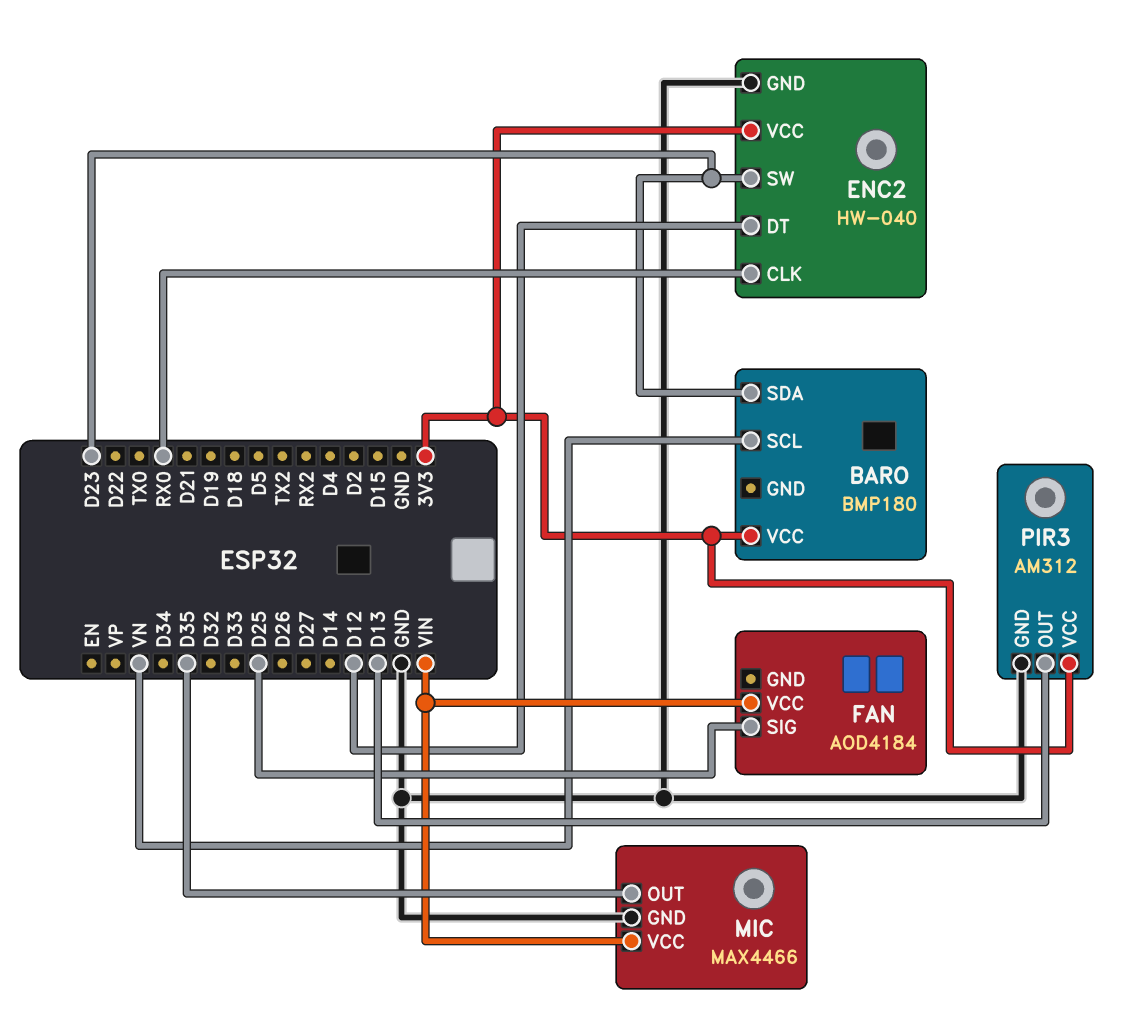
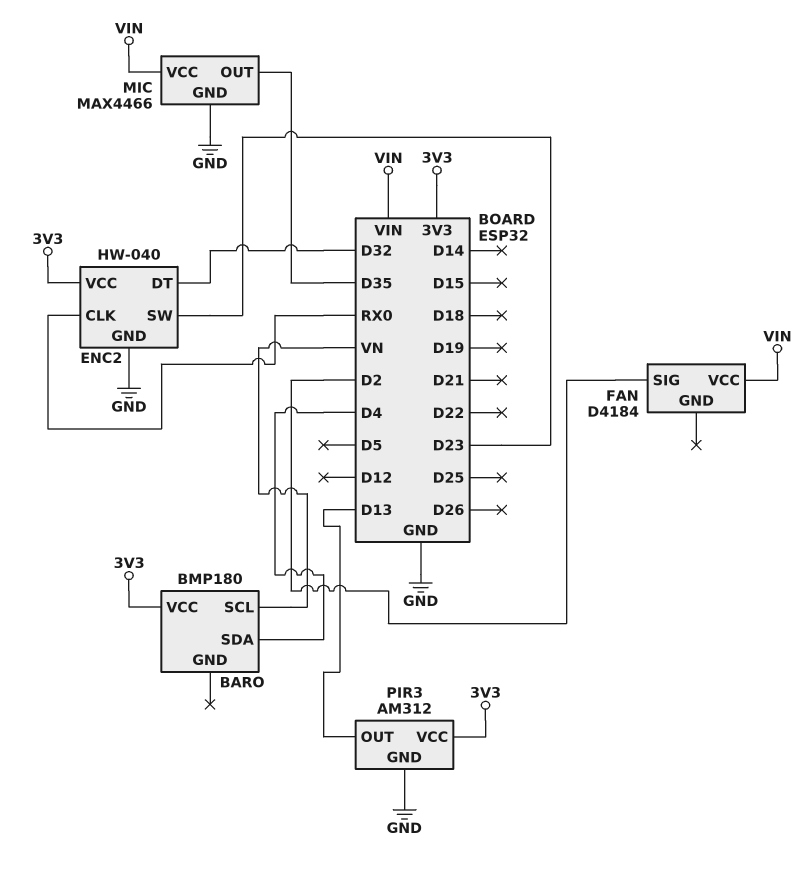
BARO pin SDA: D23 -> D4
ENC2 pin DT: D12 -> D32
FAN: AOD4184 -> D4184
FAN pin SIG: D25 -> D2

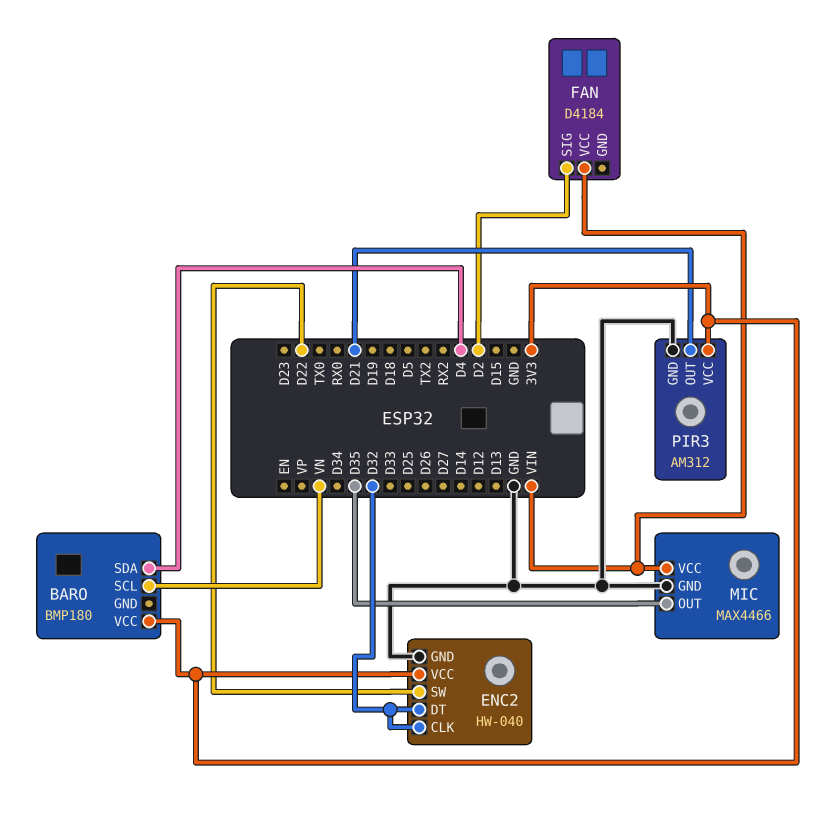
ENC2 pin CLK: RX0 -> D32
ENC2 pin SW: D23 -> D22
PIR3 pin OUT: D13 -> D21

